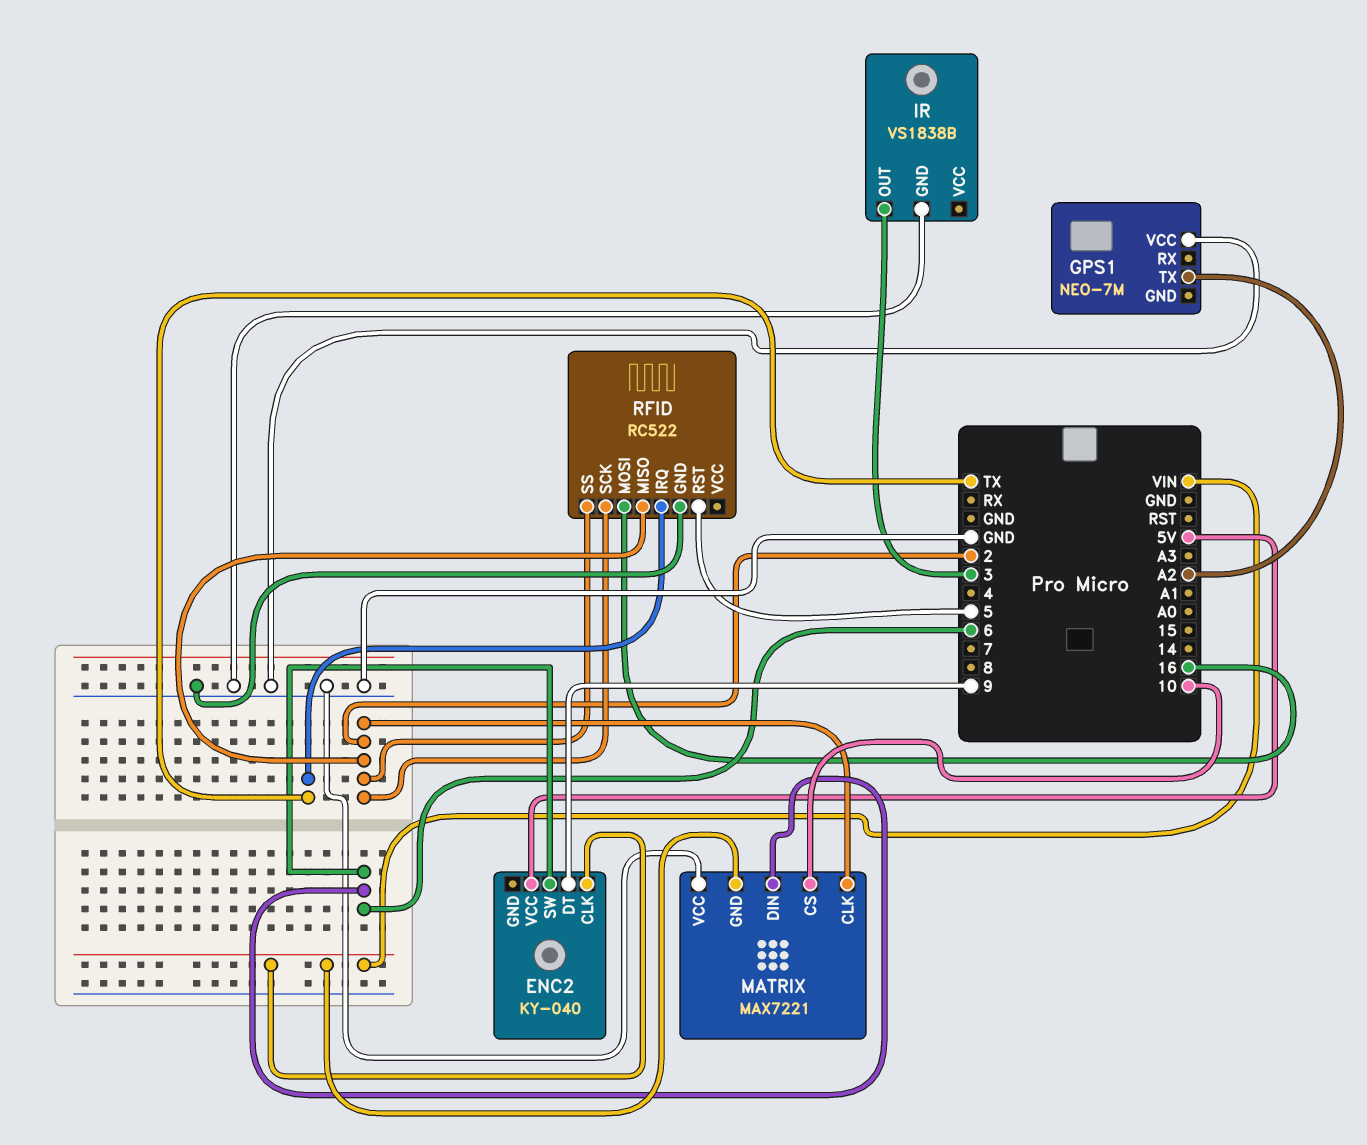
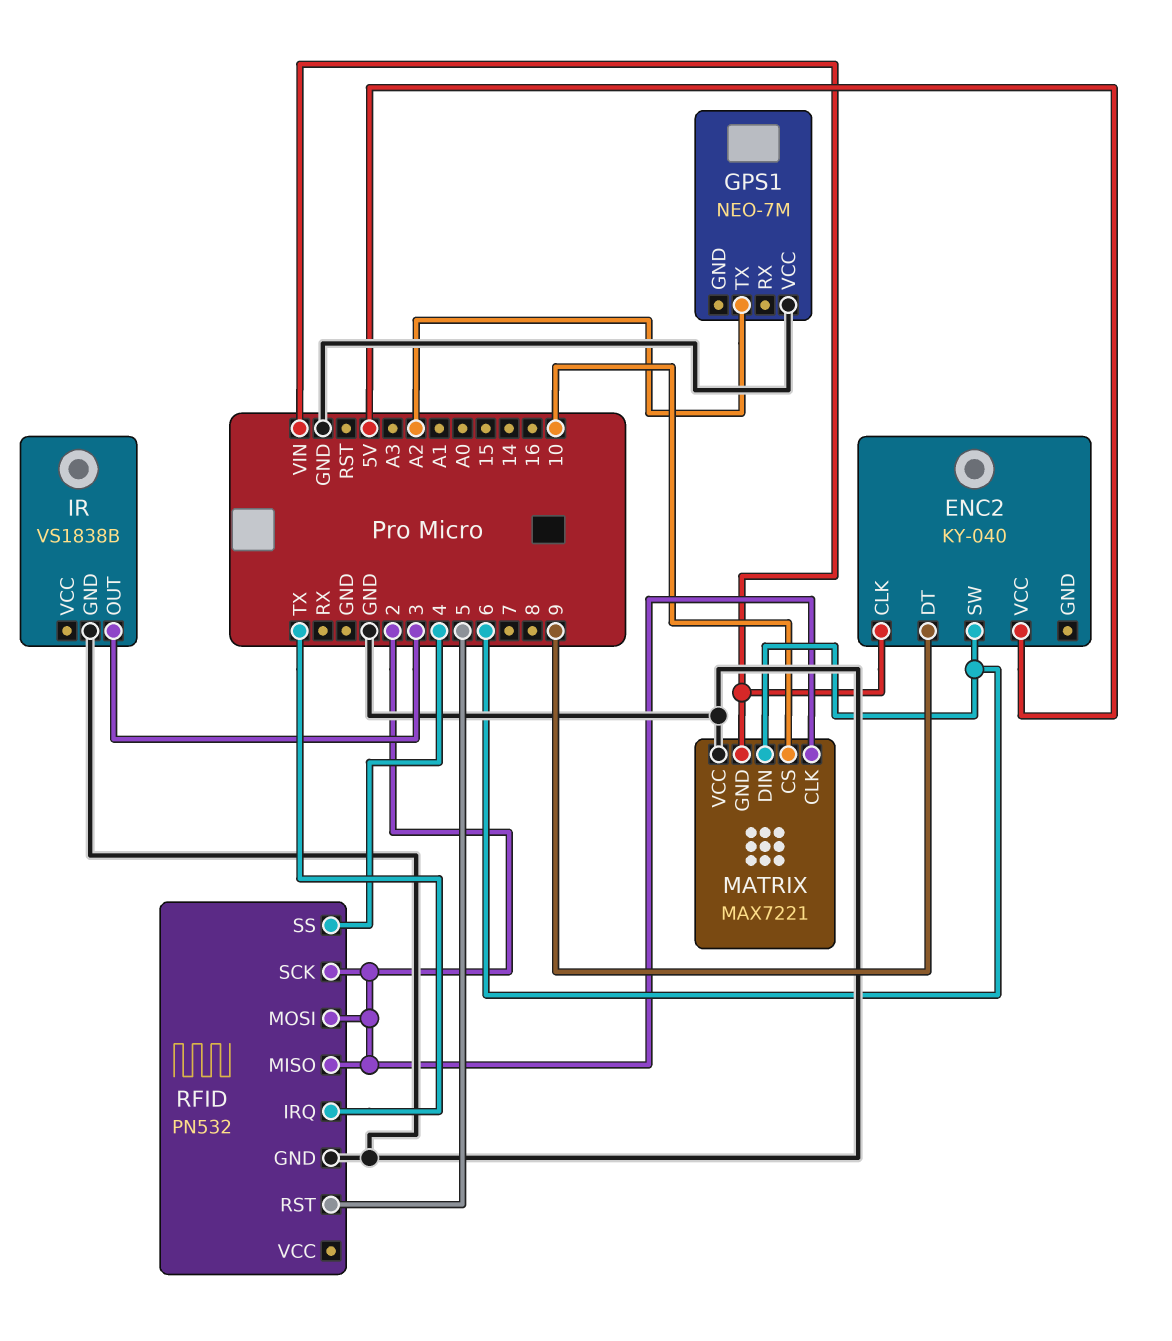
RFID: RC522 -> PN532
RFID pin MOSI: 16 -> 2
RFID pin SS: 2 -> 4

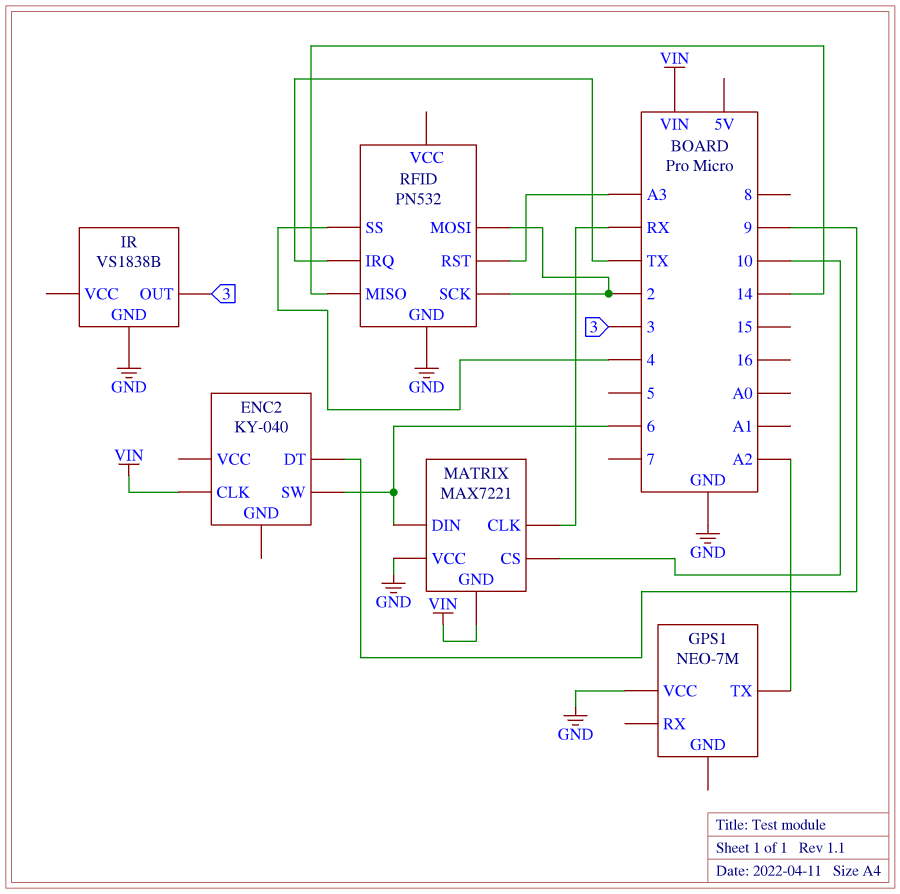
ENC2 pin VCC: 5V -> none
MATRIX pin CLK: 2 -> RX
RFID pin MISO: 2 -> 14
RFID pin RST: 5 -> A3

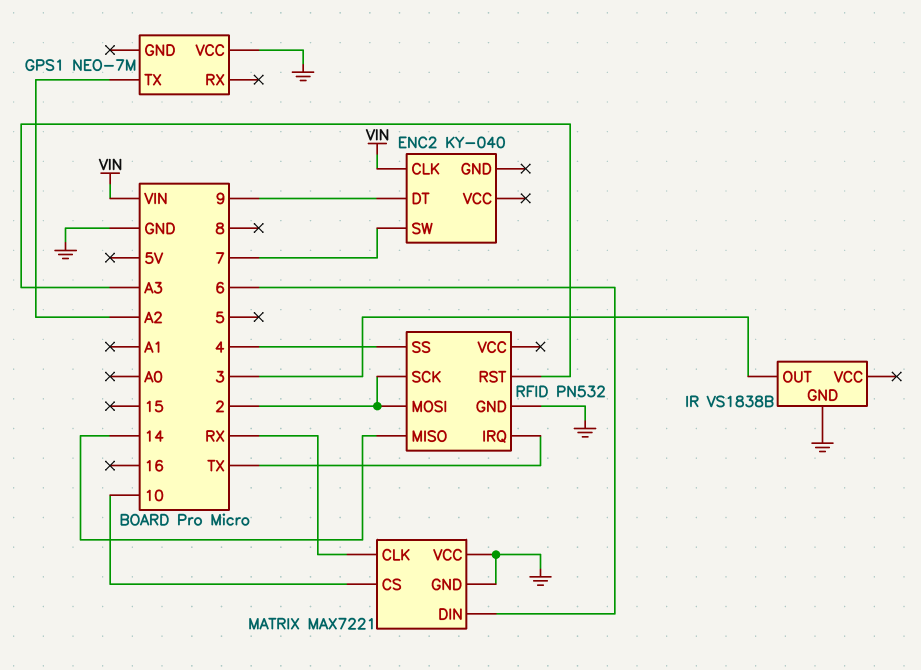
ENC2 pin SW: 6 -> 7
MATRIX pin GND: VIN -> GND

